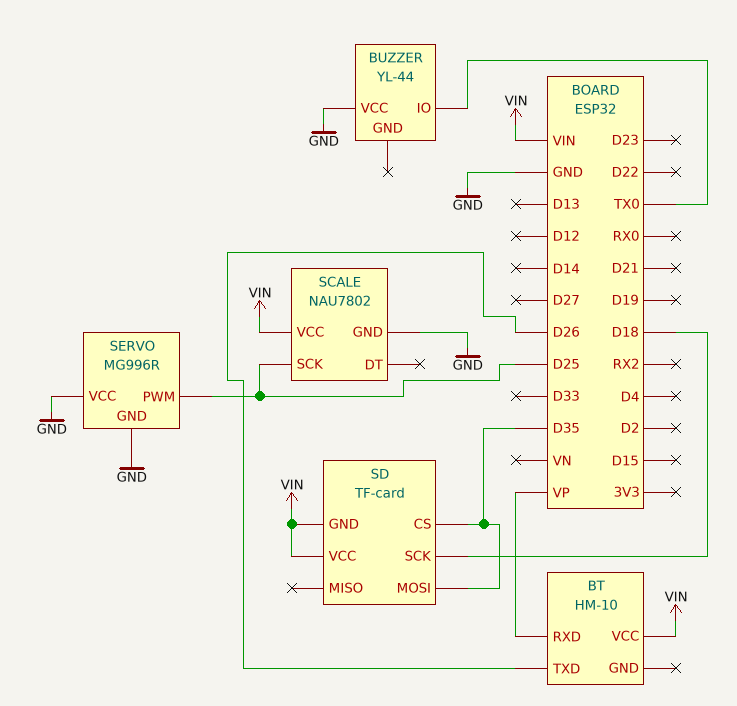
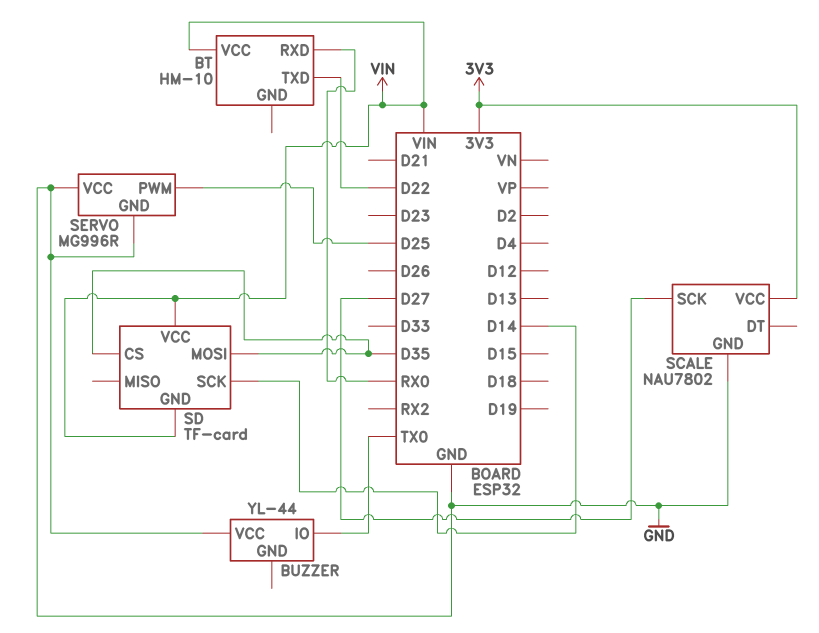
BT pin RXD: VP -> RX0
BT pin TXD: D26 -> D22
SCALE pin SCK: D25 -> D27
SCALE pin VCC: VIN -> 3V3
SD pin SCK: D18 -> D14

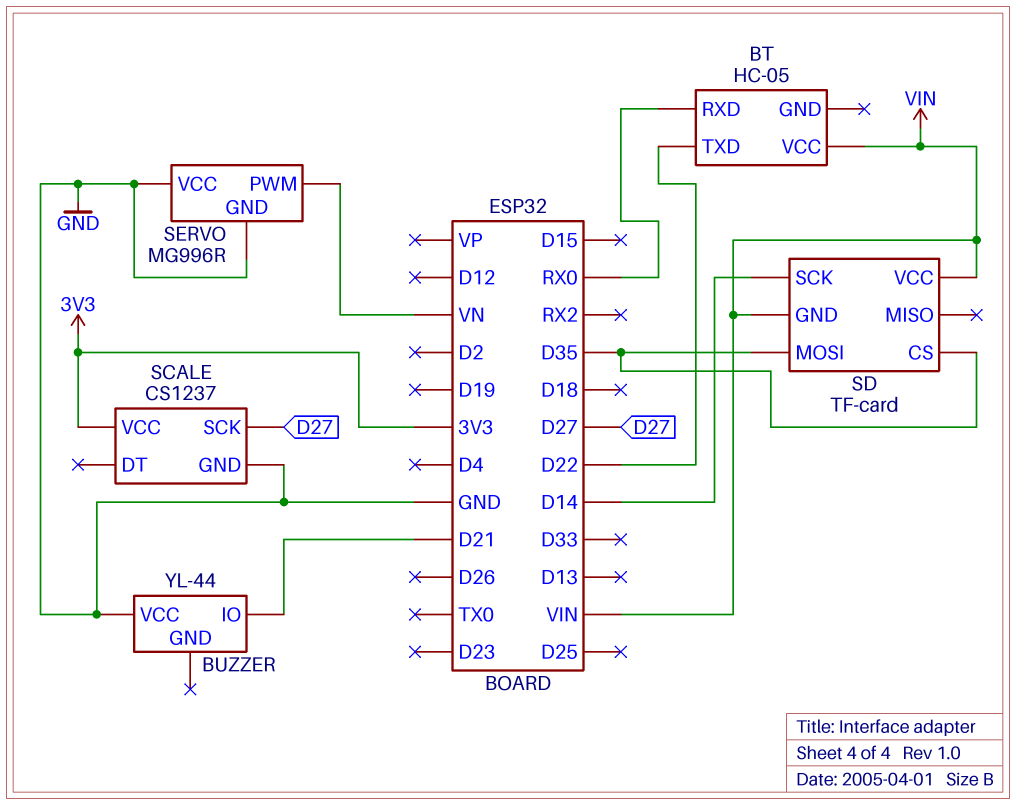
BT: HM-10 -> HC-05
BUZZER pin IO: TX0 -> D21
SCALE: NAU7802 -> CS1237
SERVO pin PWM: D25 -> VN

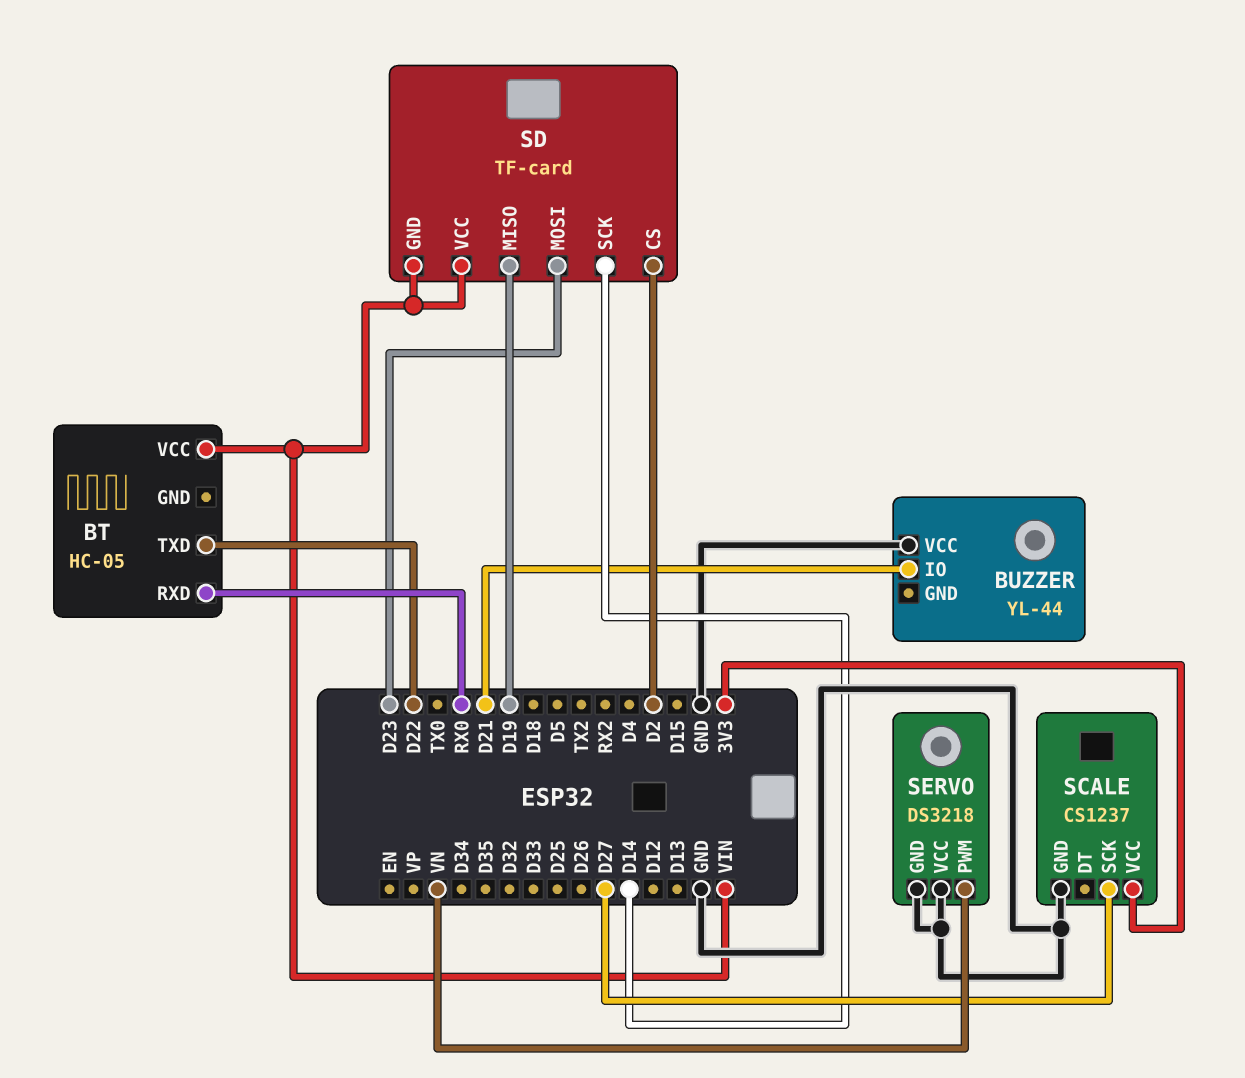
SD pin CS: D35 -> D2
SD pin MISO: none -> D19
SD pin MOSI: D35 -> D23
SERVO: MG996R -> DS3218

